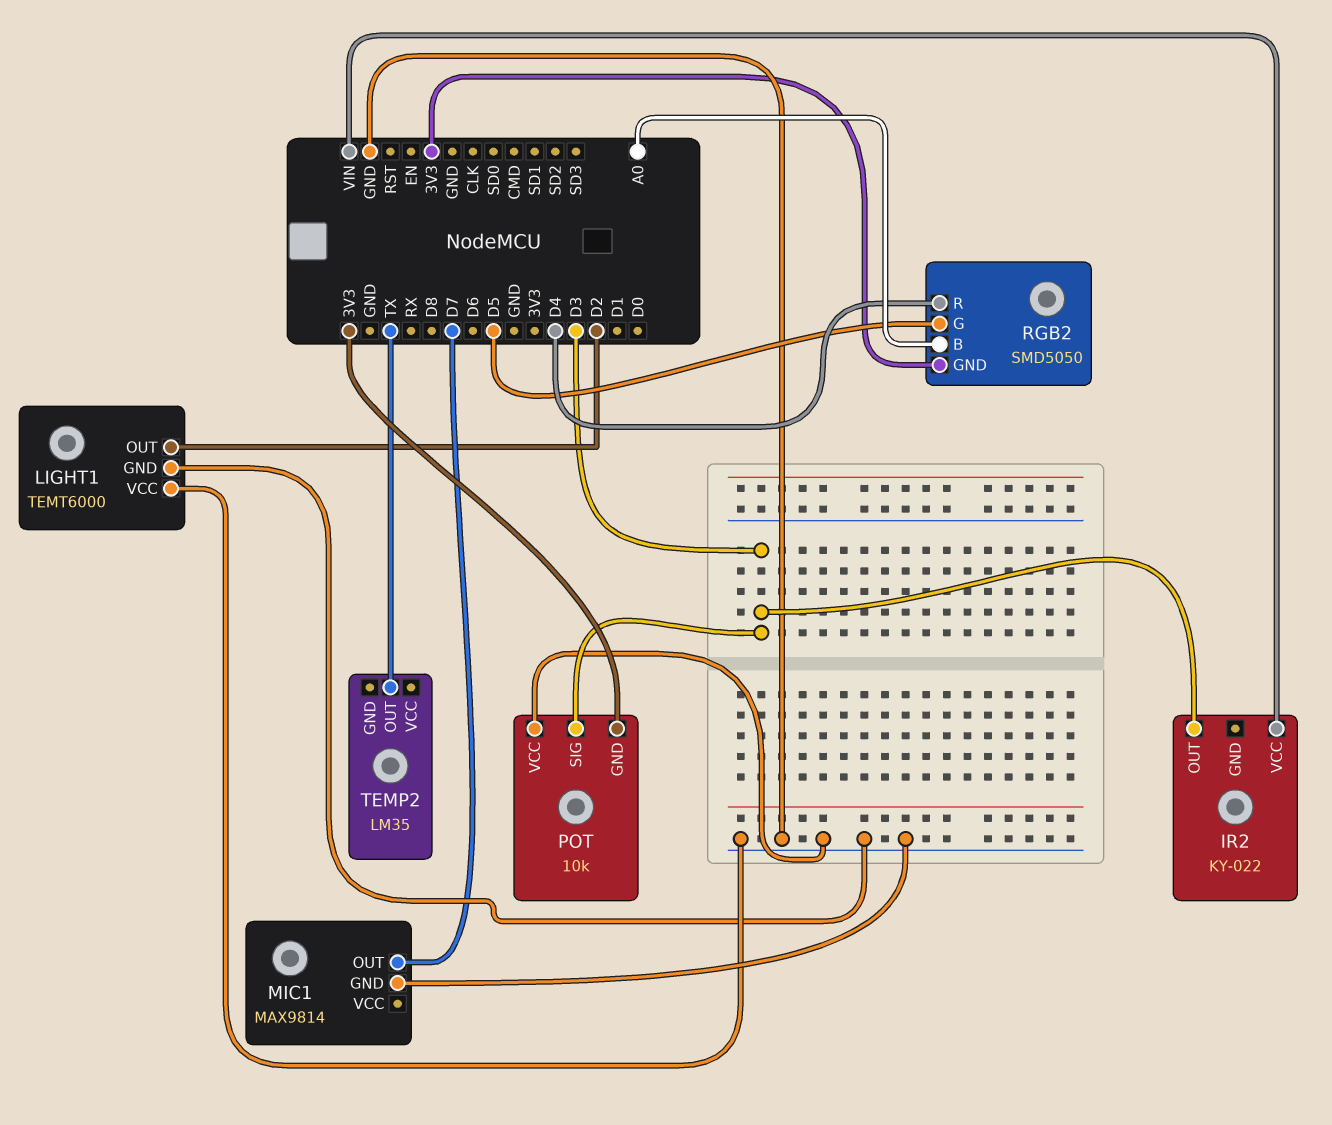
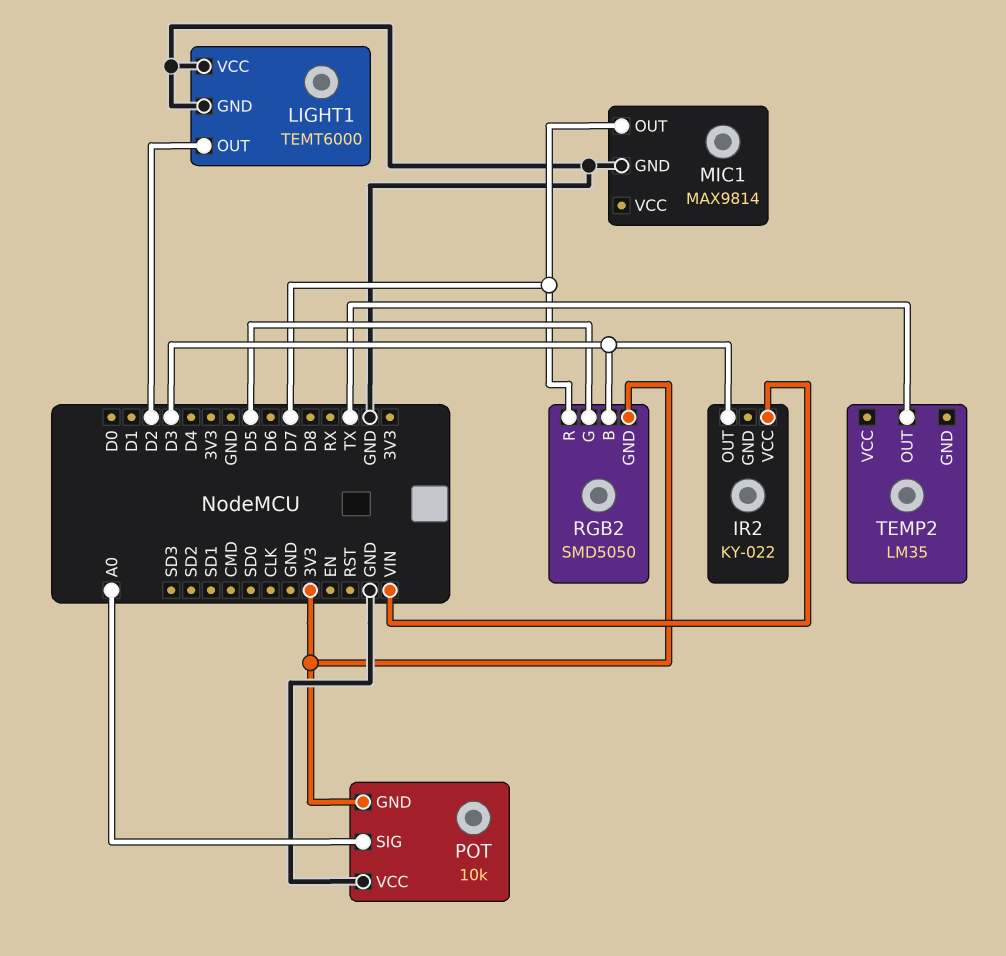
POT pin SIG: D3 -> A0
RGB2 pin B: A0 -> D3
RGB2 pin R: D4 -> D7

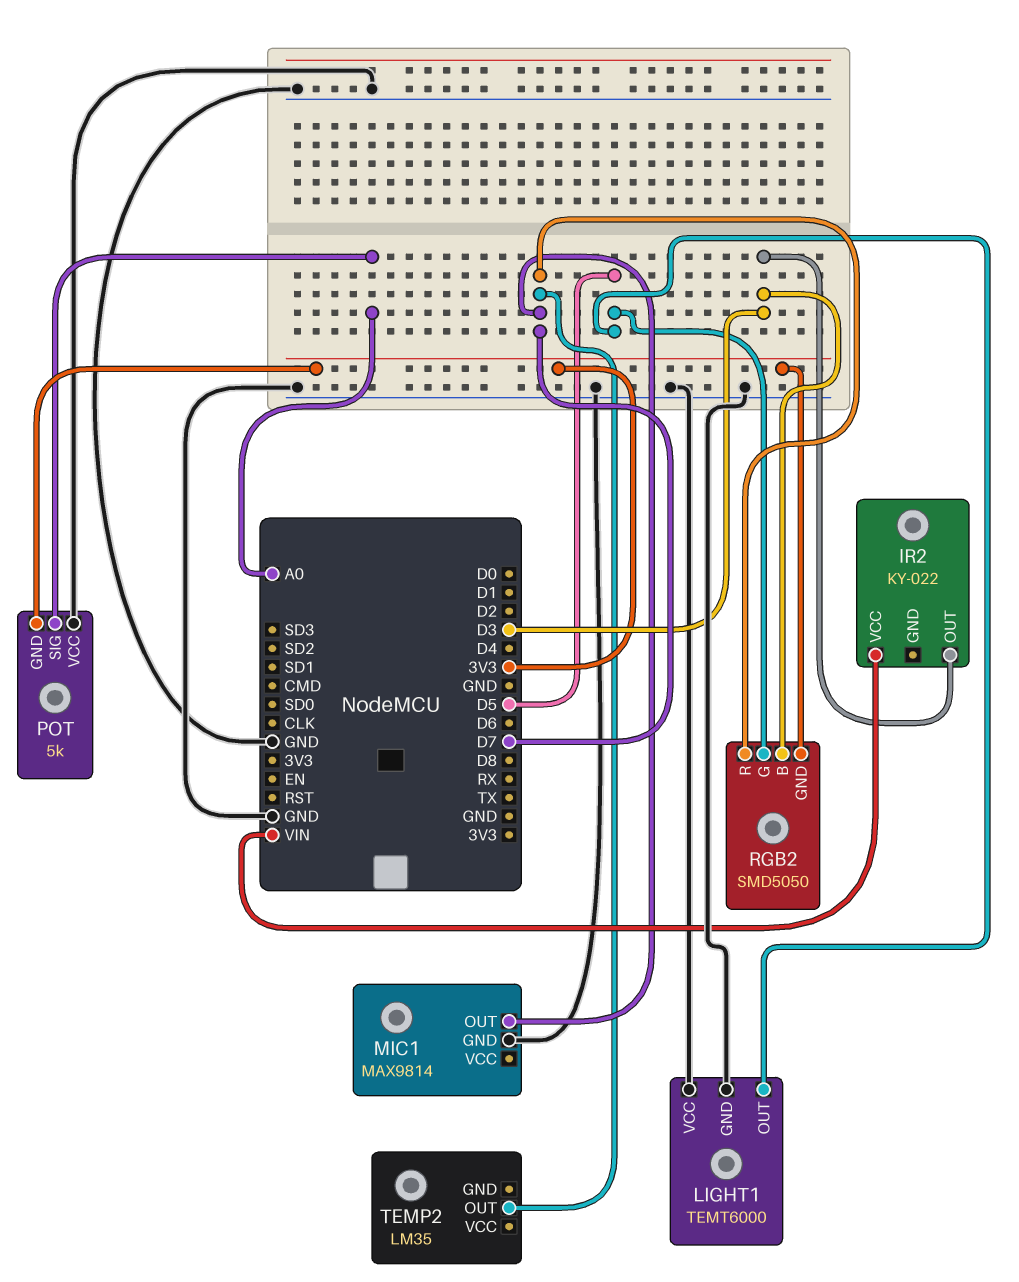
LIGHT1 pin OUT: D2 -> D5
POT: 10k -> 5k
TEMP2 pin OUT: TX -> D7

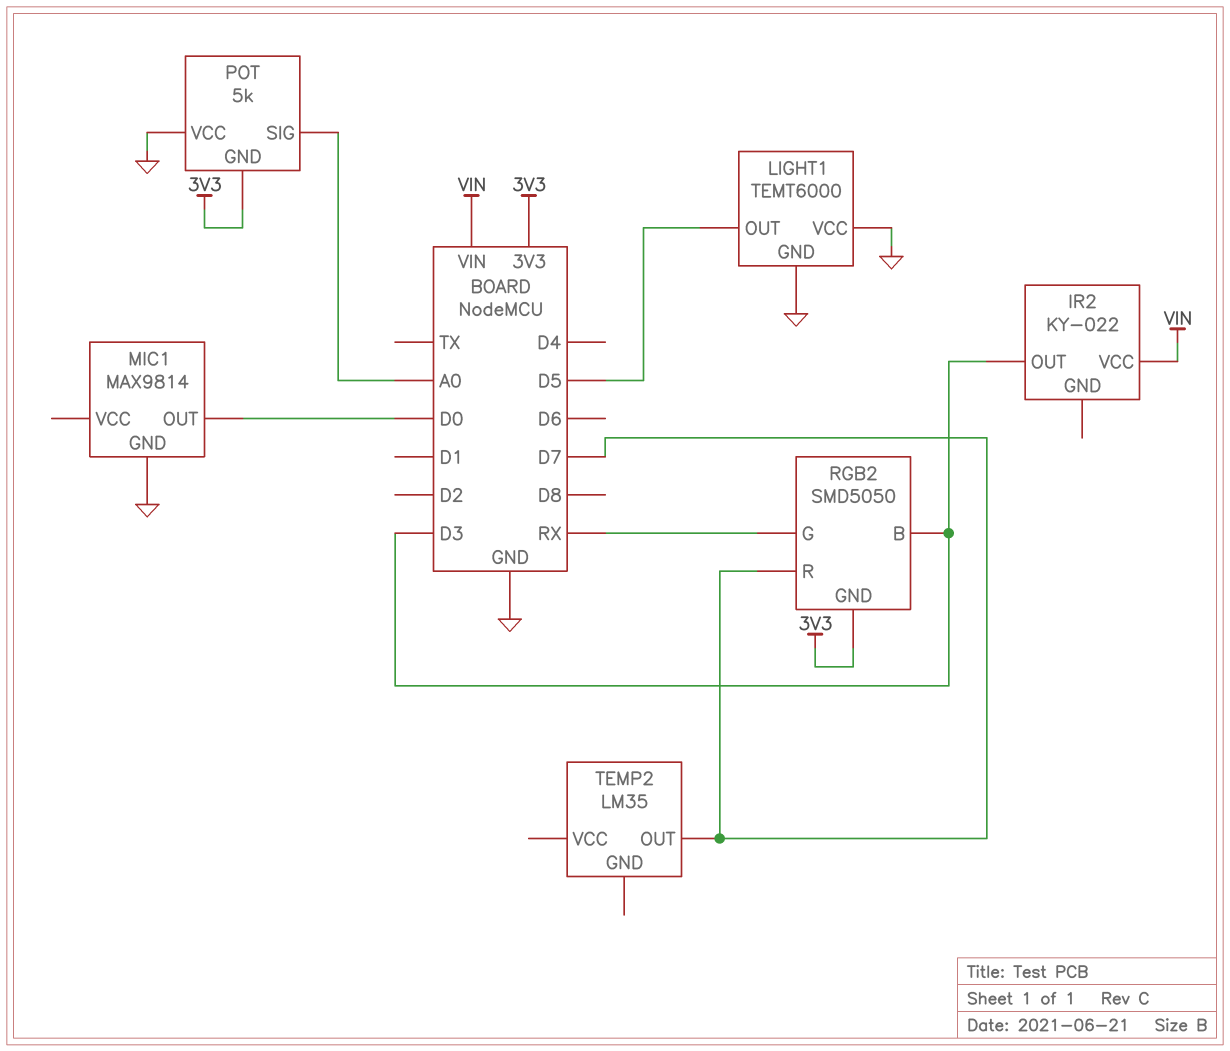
MIC1 pin OUT: D7 -> D0
RGB2 pin G: D5 -> RX

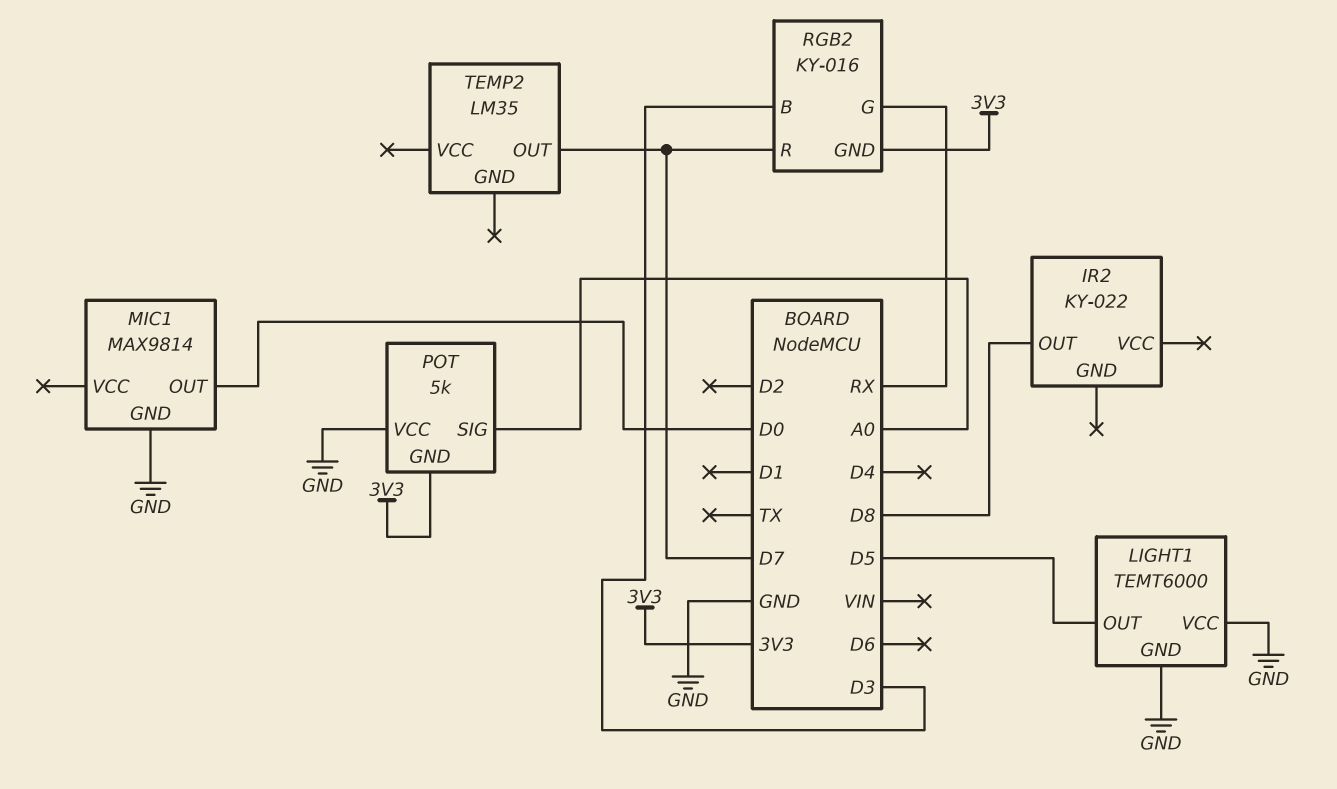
IR2 pin OUT: D3 -> D8
IR2 pin VCC: VIN -> none
RGB2: SMD5050 -> KY-016

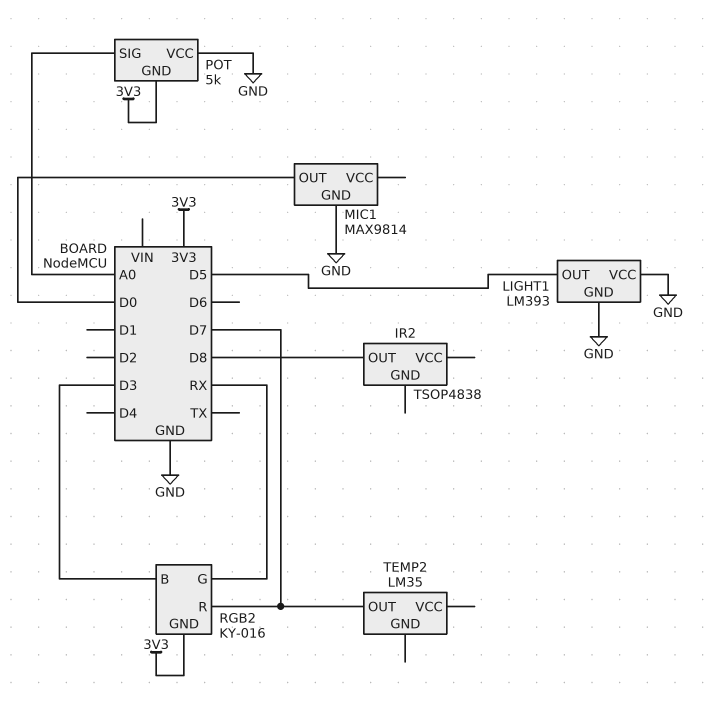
IR2: KY-022 -> TSOP4838
LIGHT1: TEMT6000 -> LM393

